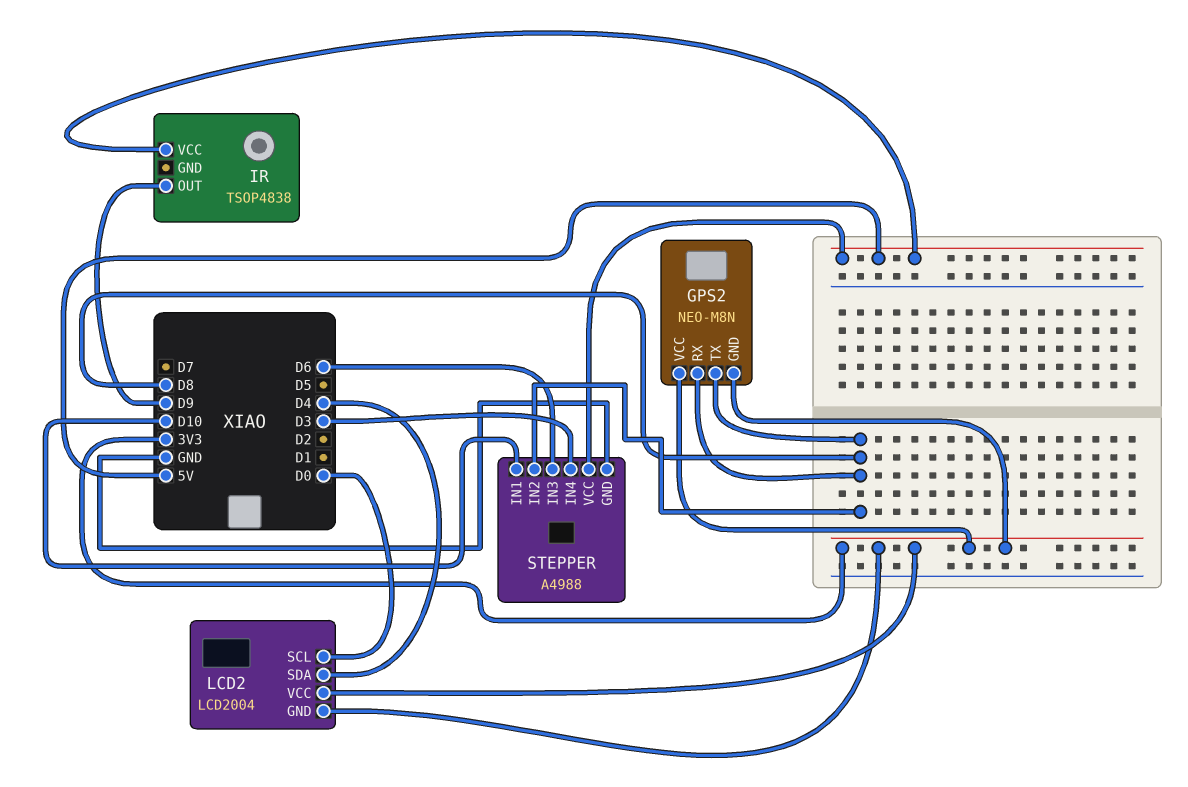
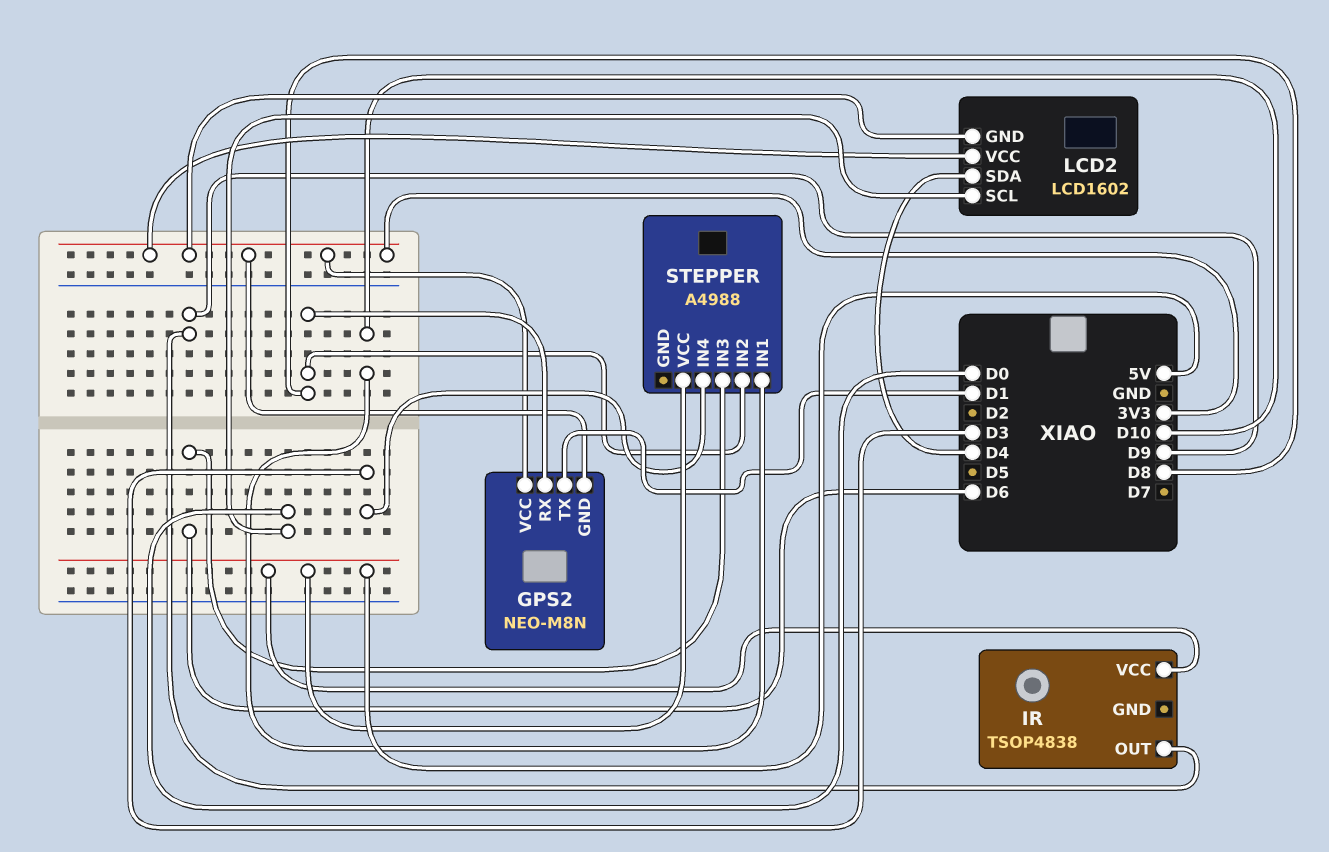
GPS2 pin TX: D8 -> D1
LCD2: LCD2004 -> LCD1602
STEPPER pin GND: GND -> none

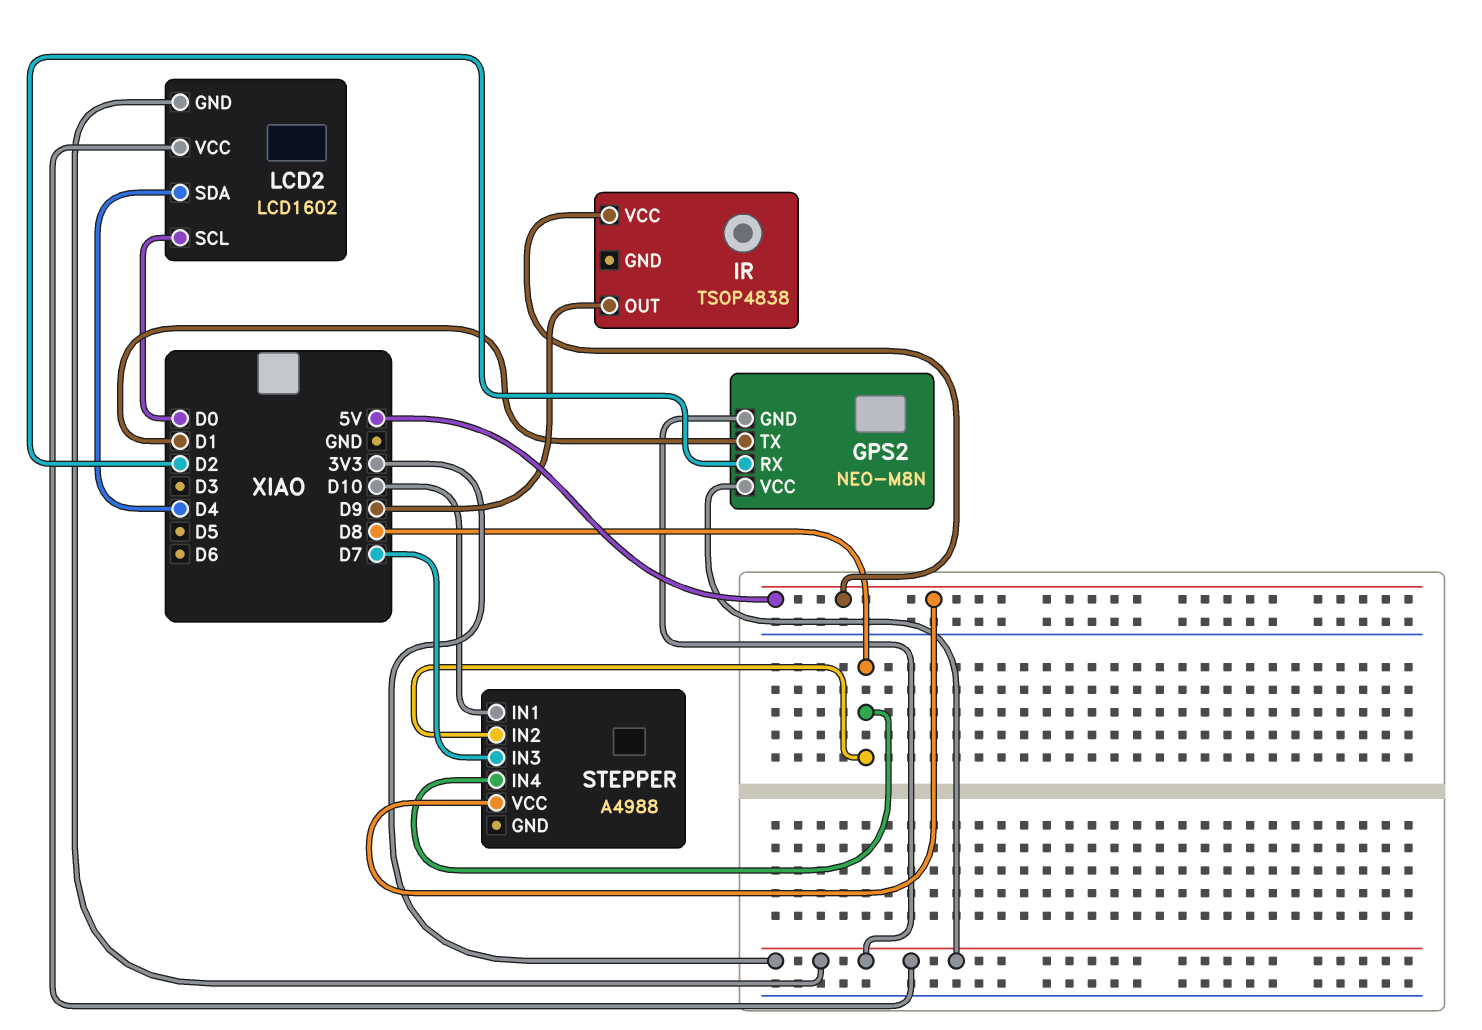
GPS2 pin RX: D8 -> D2
STEPPER pin IN3: D6 -> D7
STEPPER pin IN4: D3 -> D8

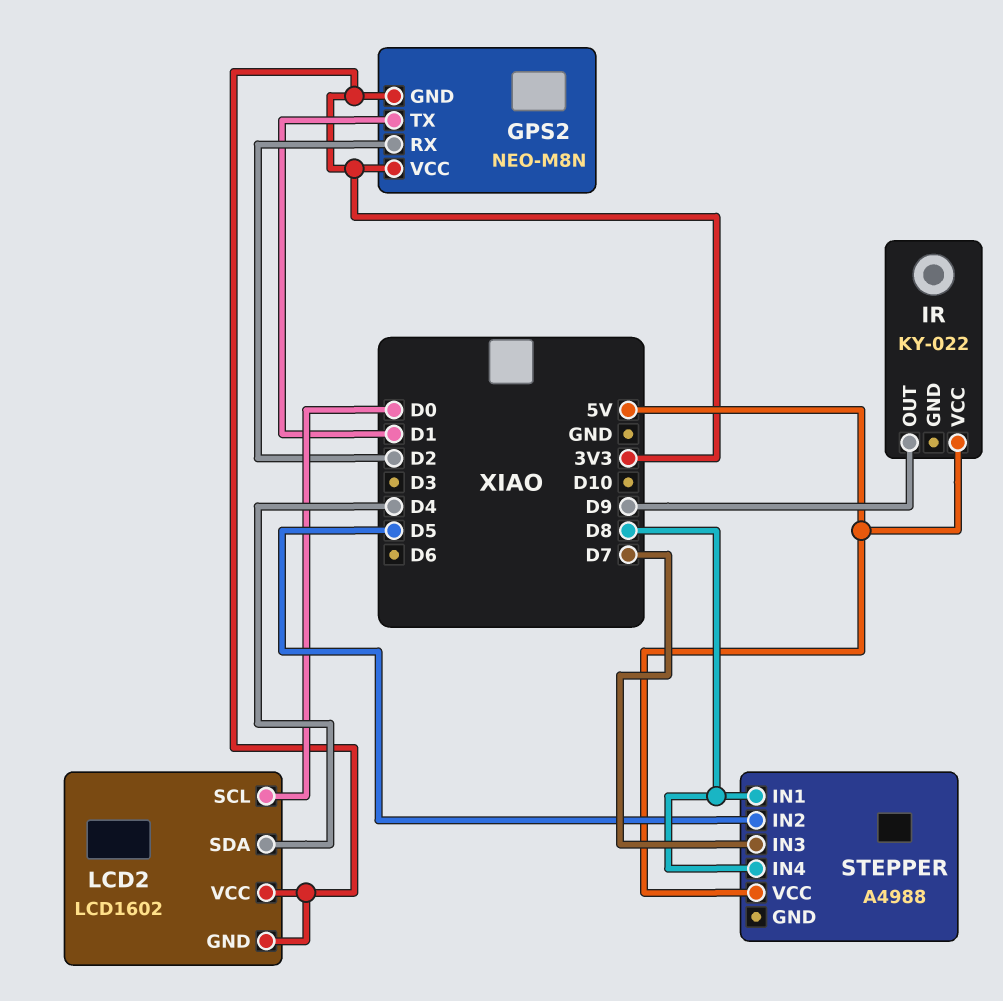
IR: TSOP4838 -> KY-022
STEPPER pin IN1: D10 -> D8
STEPPER pin IN2: D8 -> D5

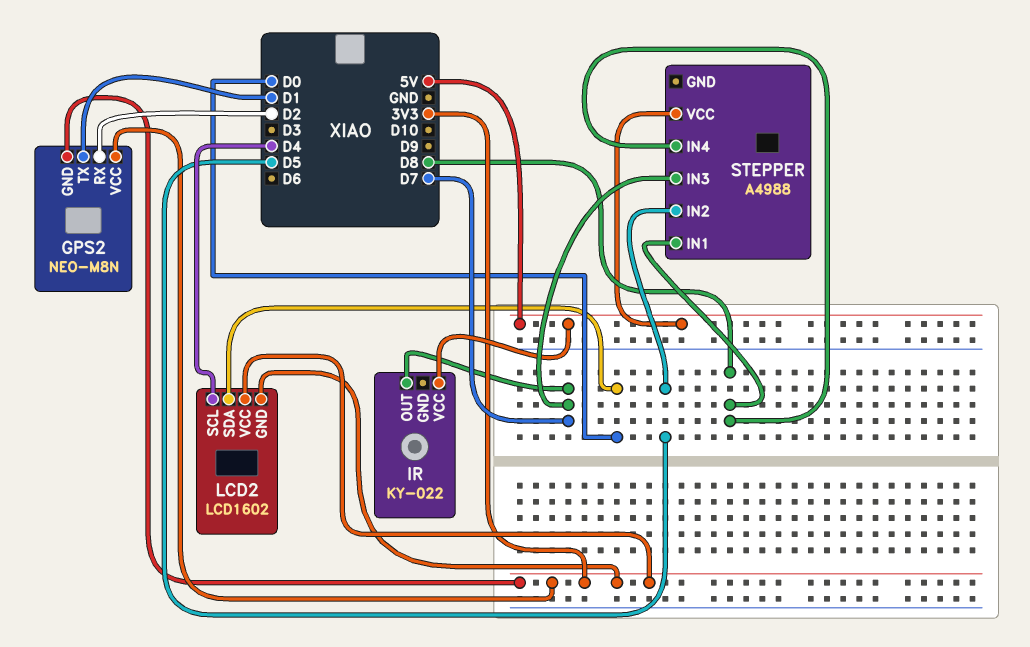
IR pin OUT: D9 -> D7
LCD2 pin SCL: D0 -> D4
LCD2 pin SDA: D4 -> D0

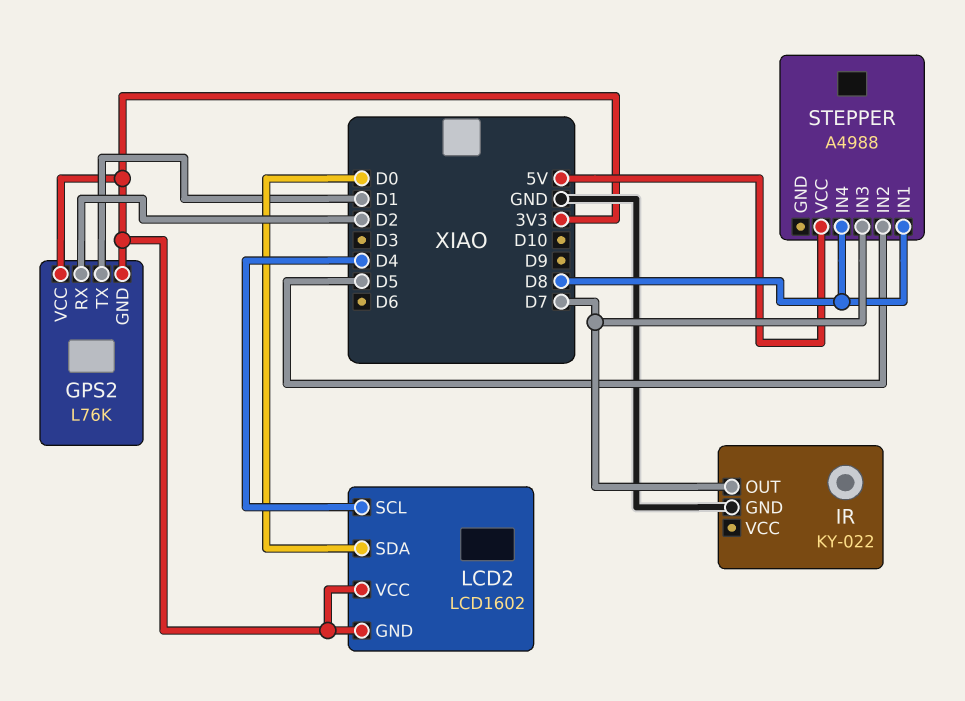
GPS2: NEO-M8N -> L76K
IR pin GND: none -> GND
IR pin VCC: 5V -> none

